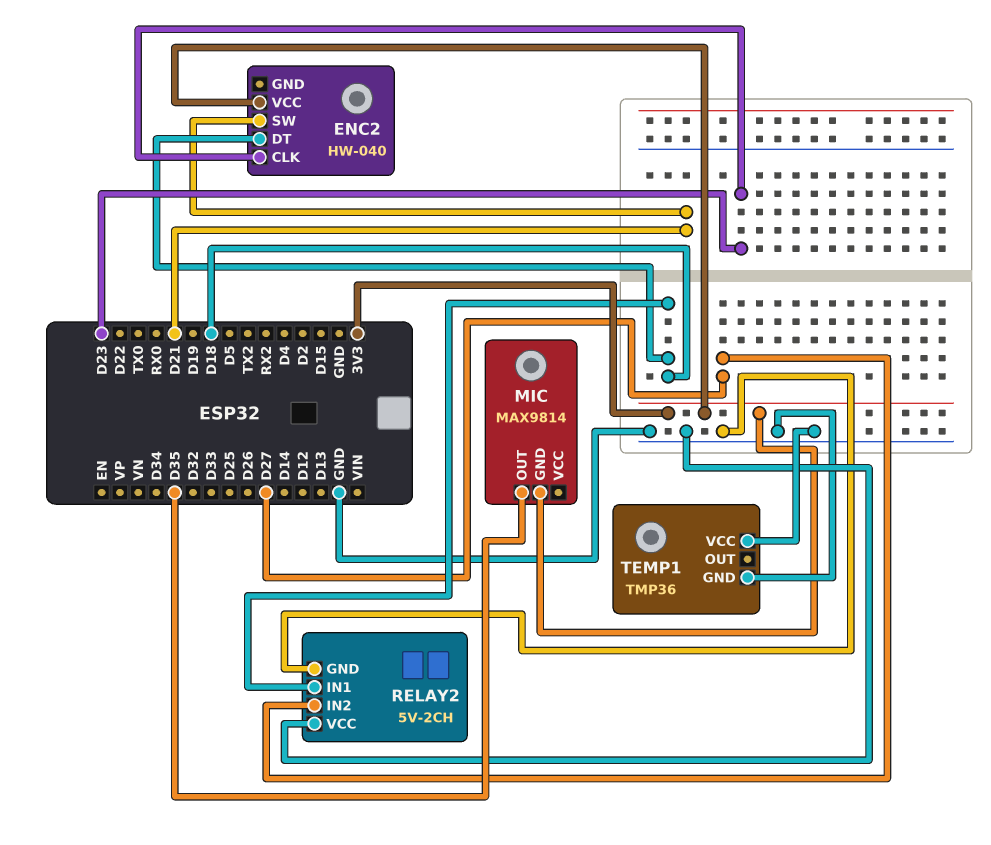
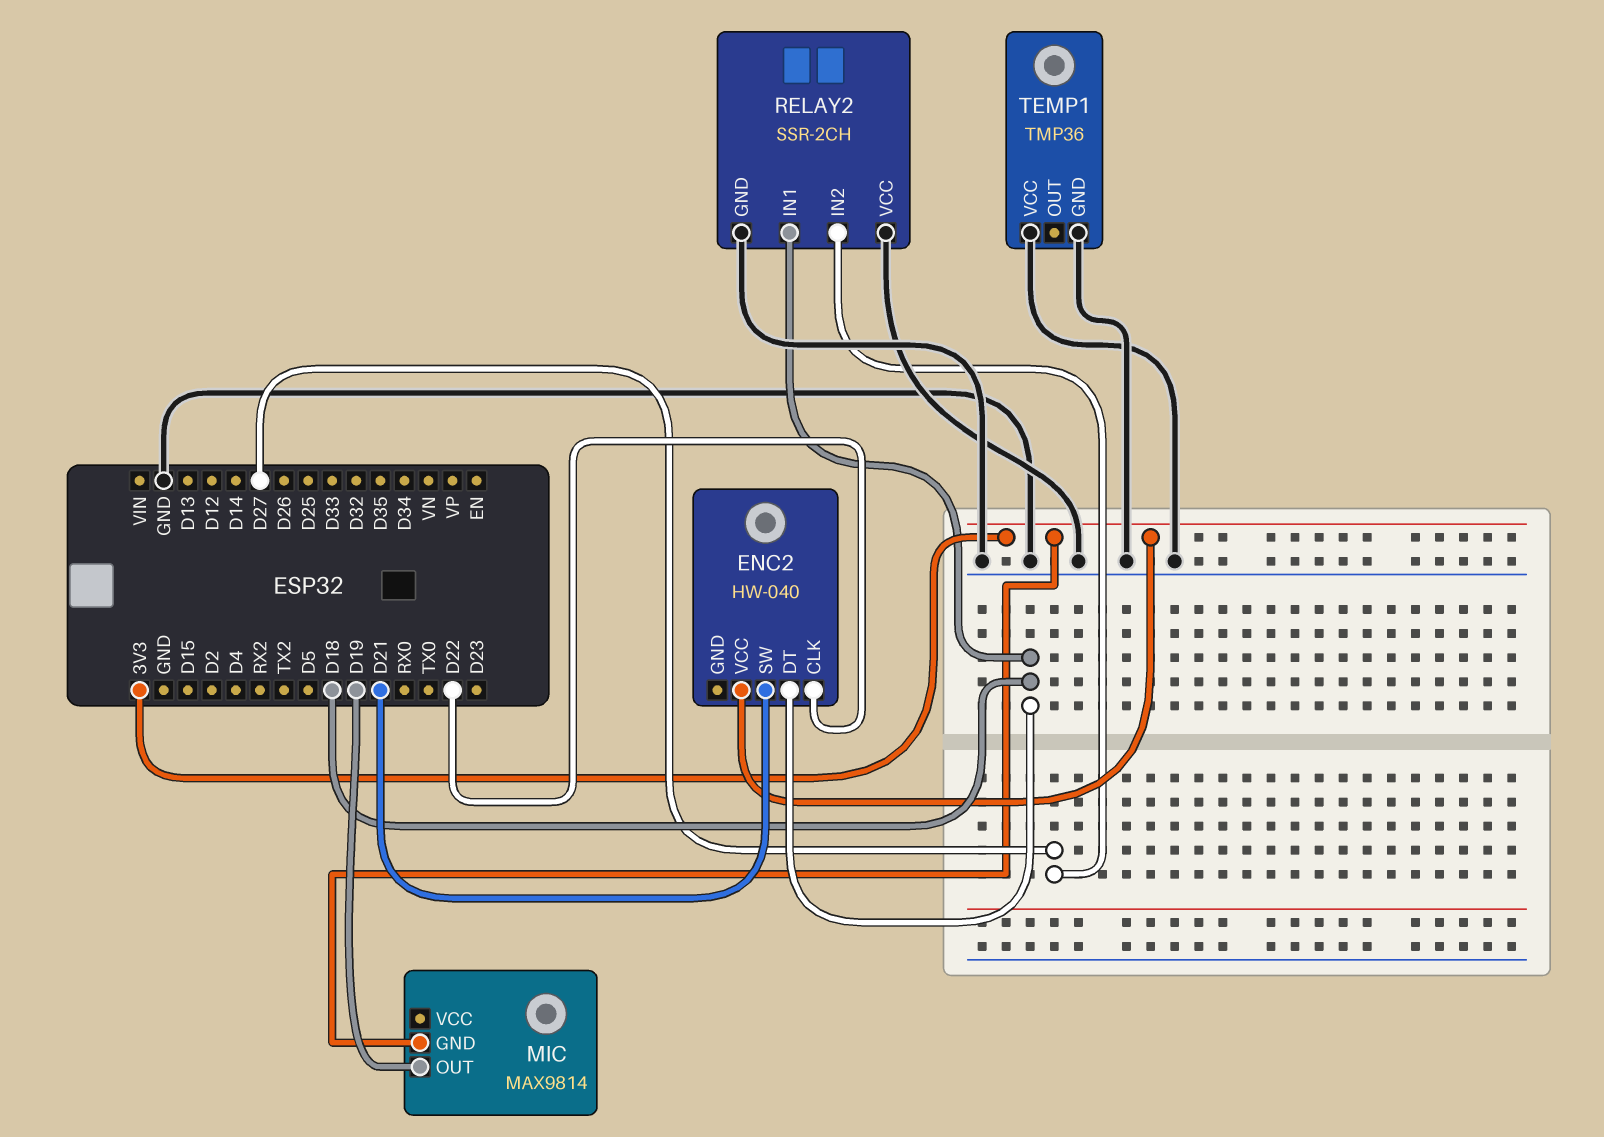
ENC2 pin CLK: D23 -> D22
MIC pin OUT: D35 -> D19
RELAY2: 5V-2CH -> SSR-2CH

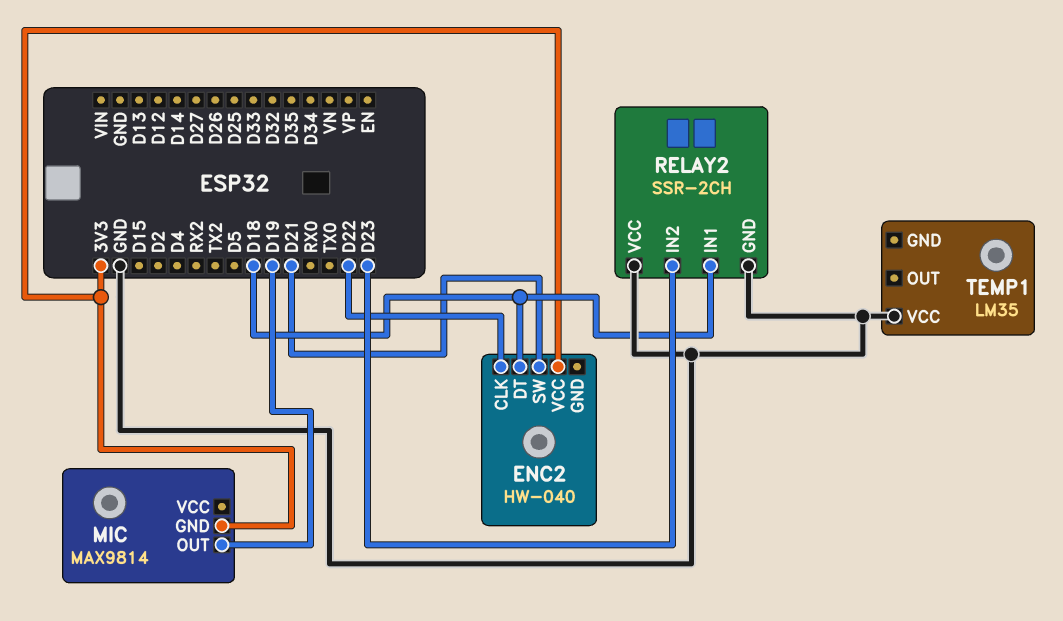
RELAY2 pin IN2: D27 -> D23
TEMP1: TMP36 -> LM35
TEMP1 pin GND: GND -> none

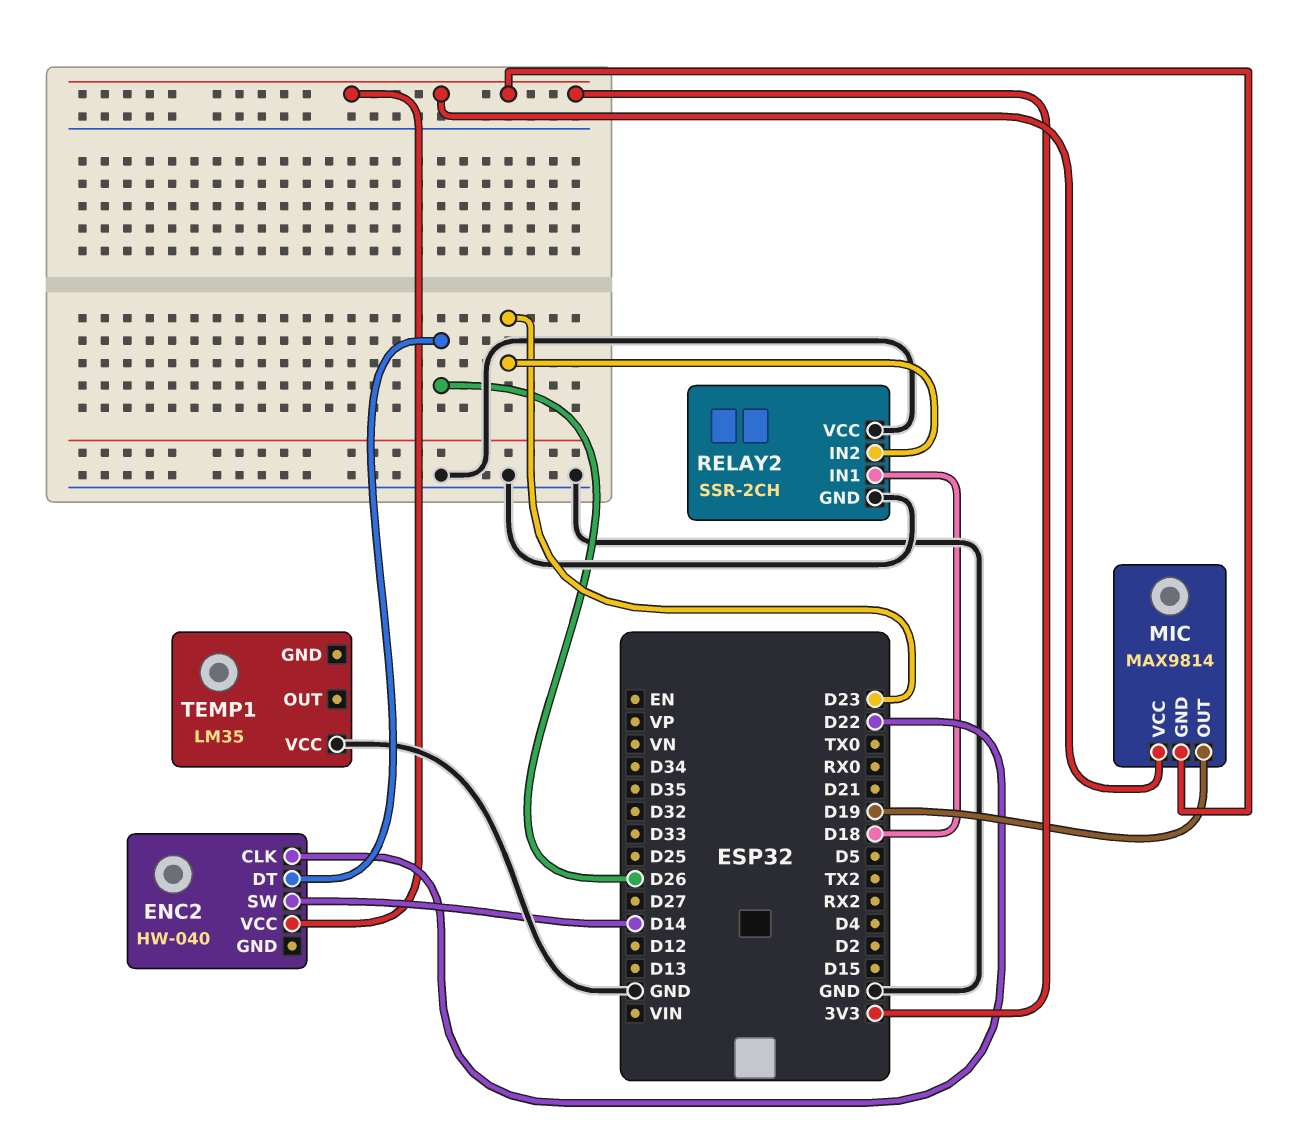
ENC2 pin DT: D18 -> D26
ENC2 pin SW: D21 -> D14
MIC pin VCC: none -> 3V3

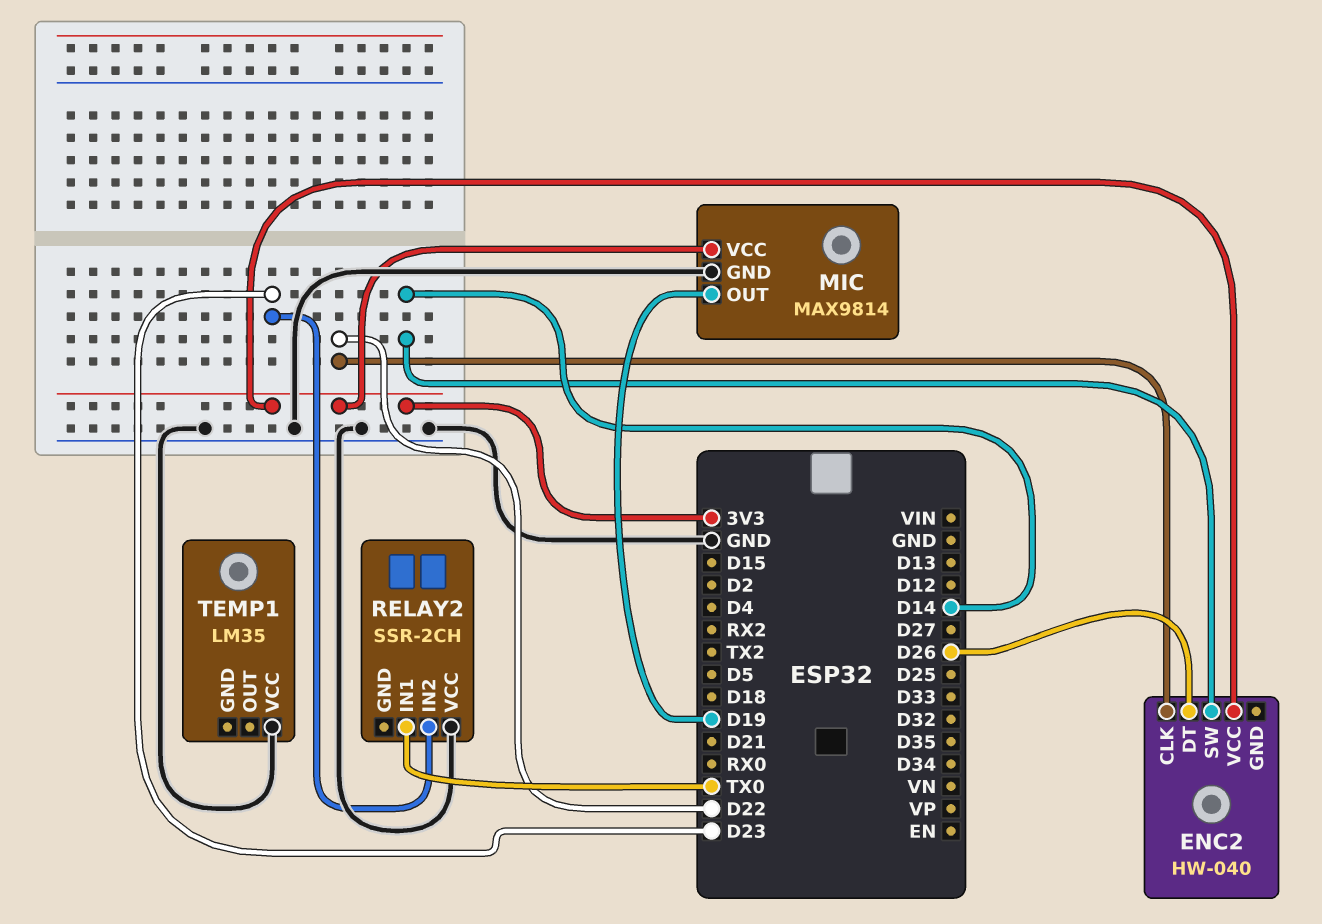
MIC pin GND: 3V3 -> GND
RELAY2 pin GND: GND -> none
RELAY2 pin IN1: D18 -> TX0

